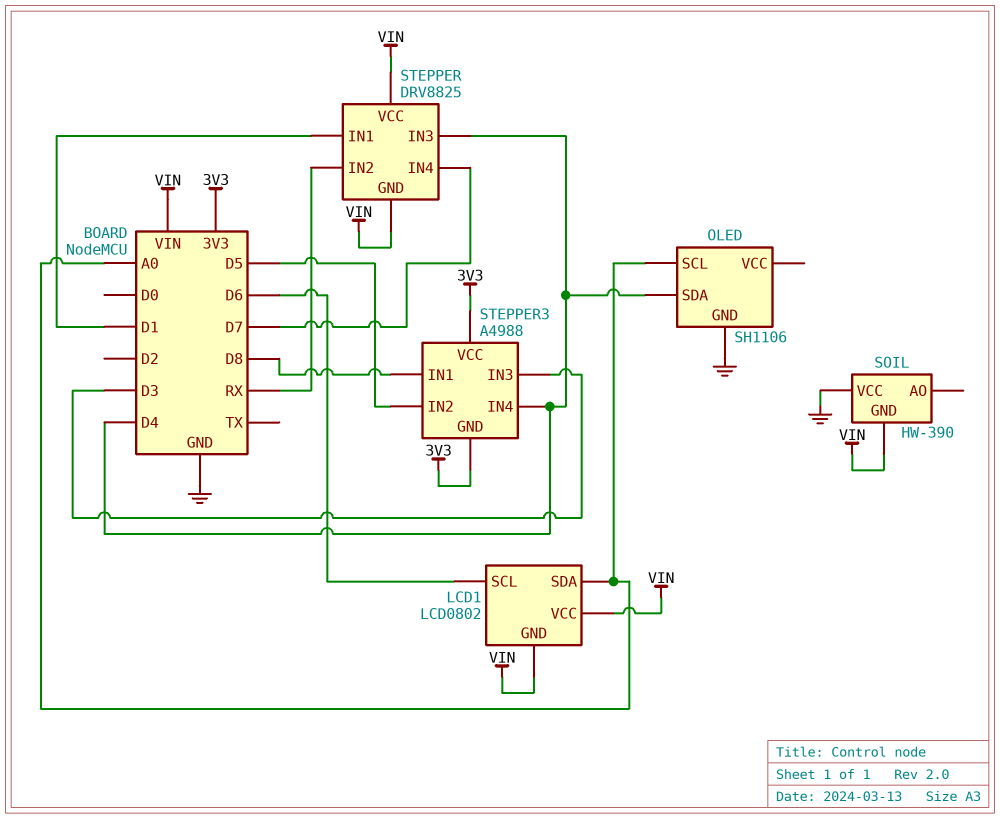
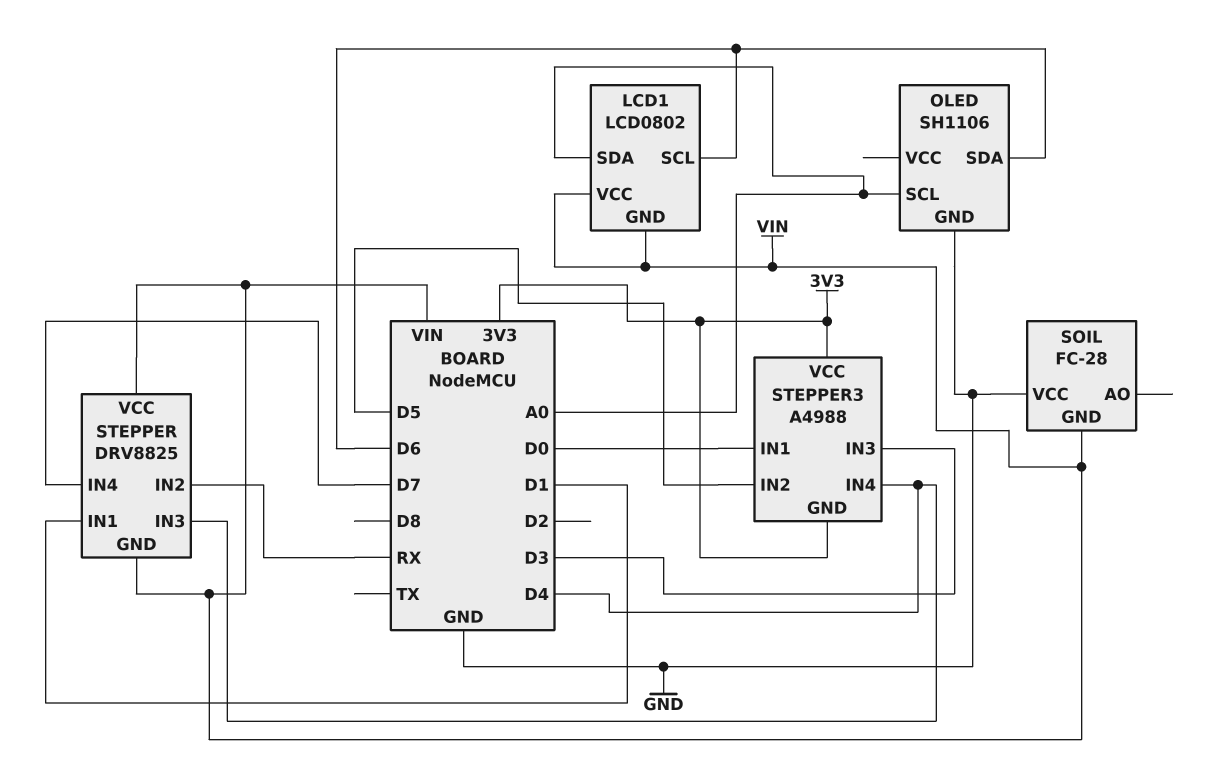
OLED pin SDA: D4 -> D6
SOIL: HW-390 -> FC-28
STEPPER3 pin IN1: D8 -> D0

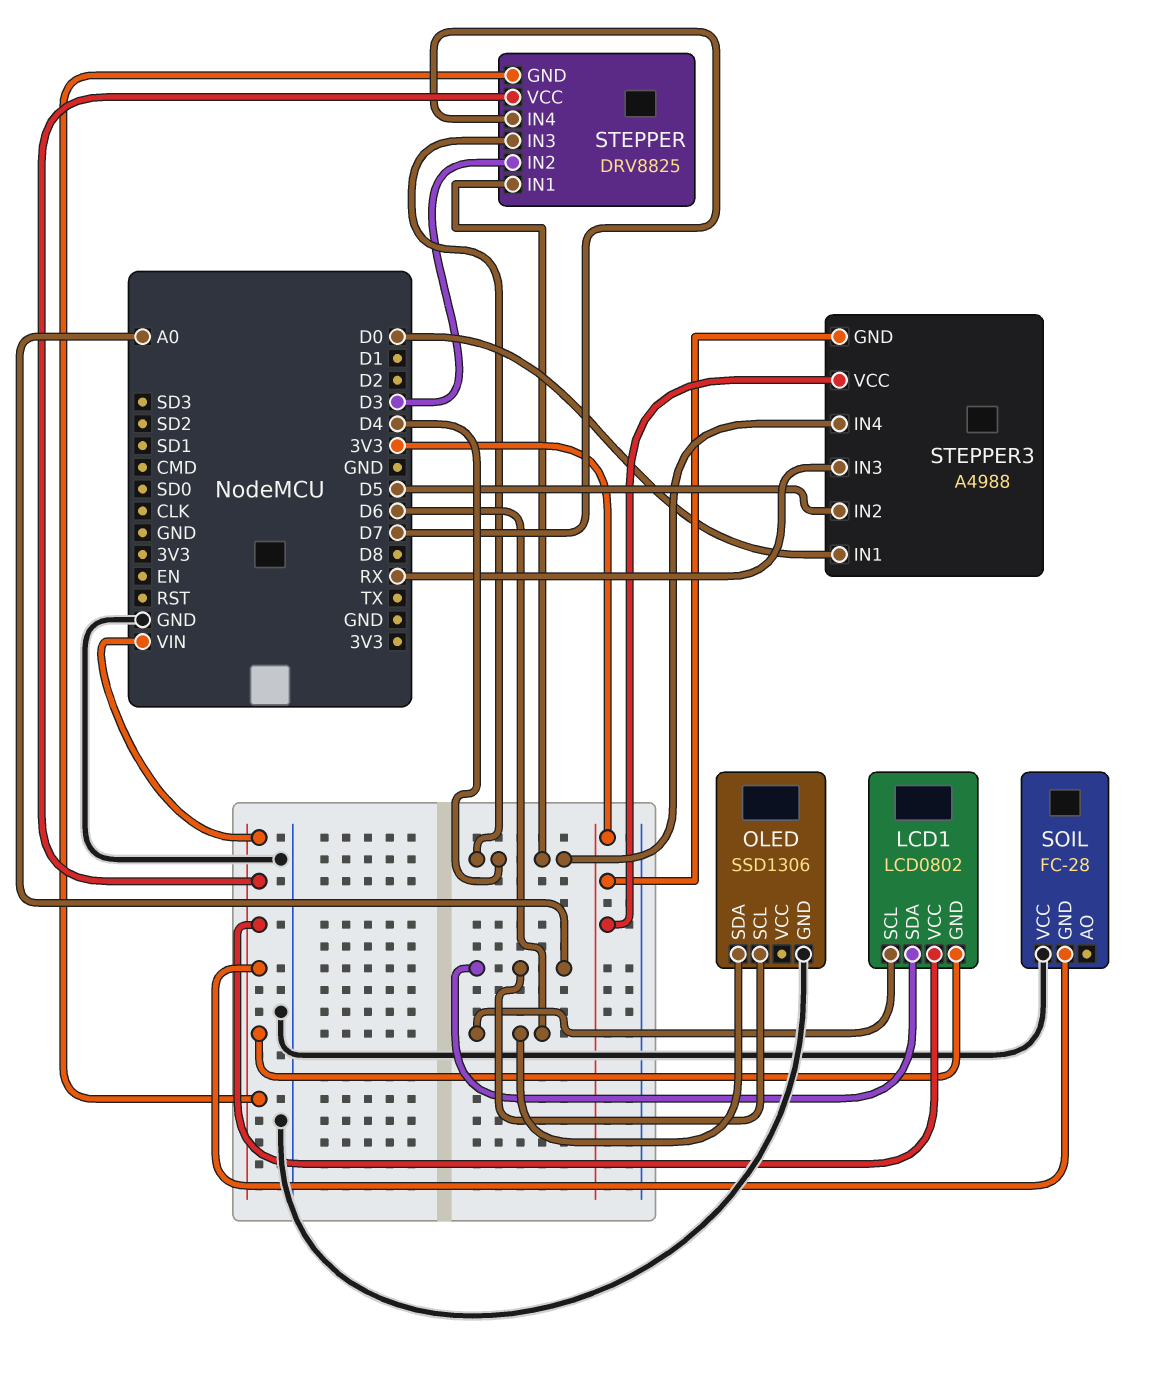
OLED: SH1106 -> SSD1306
STEPPER pin IN1: D1 -> D4
STEPPER pin IN2: RX -> D3
STEPPER3 pin IN3: D3 -> RX

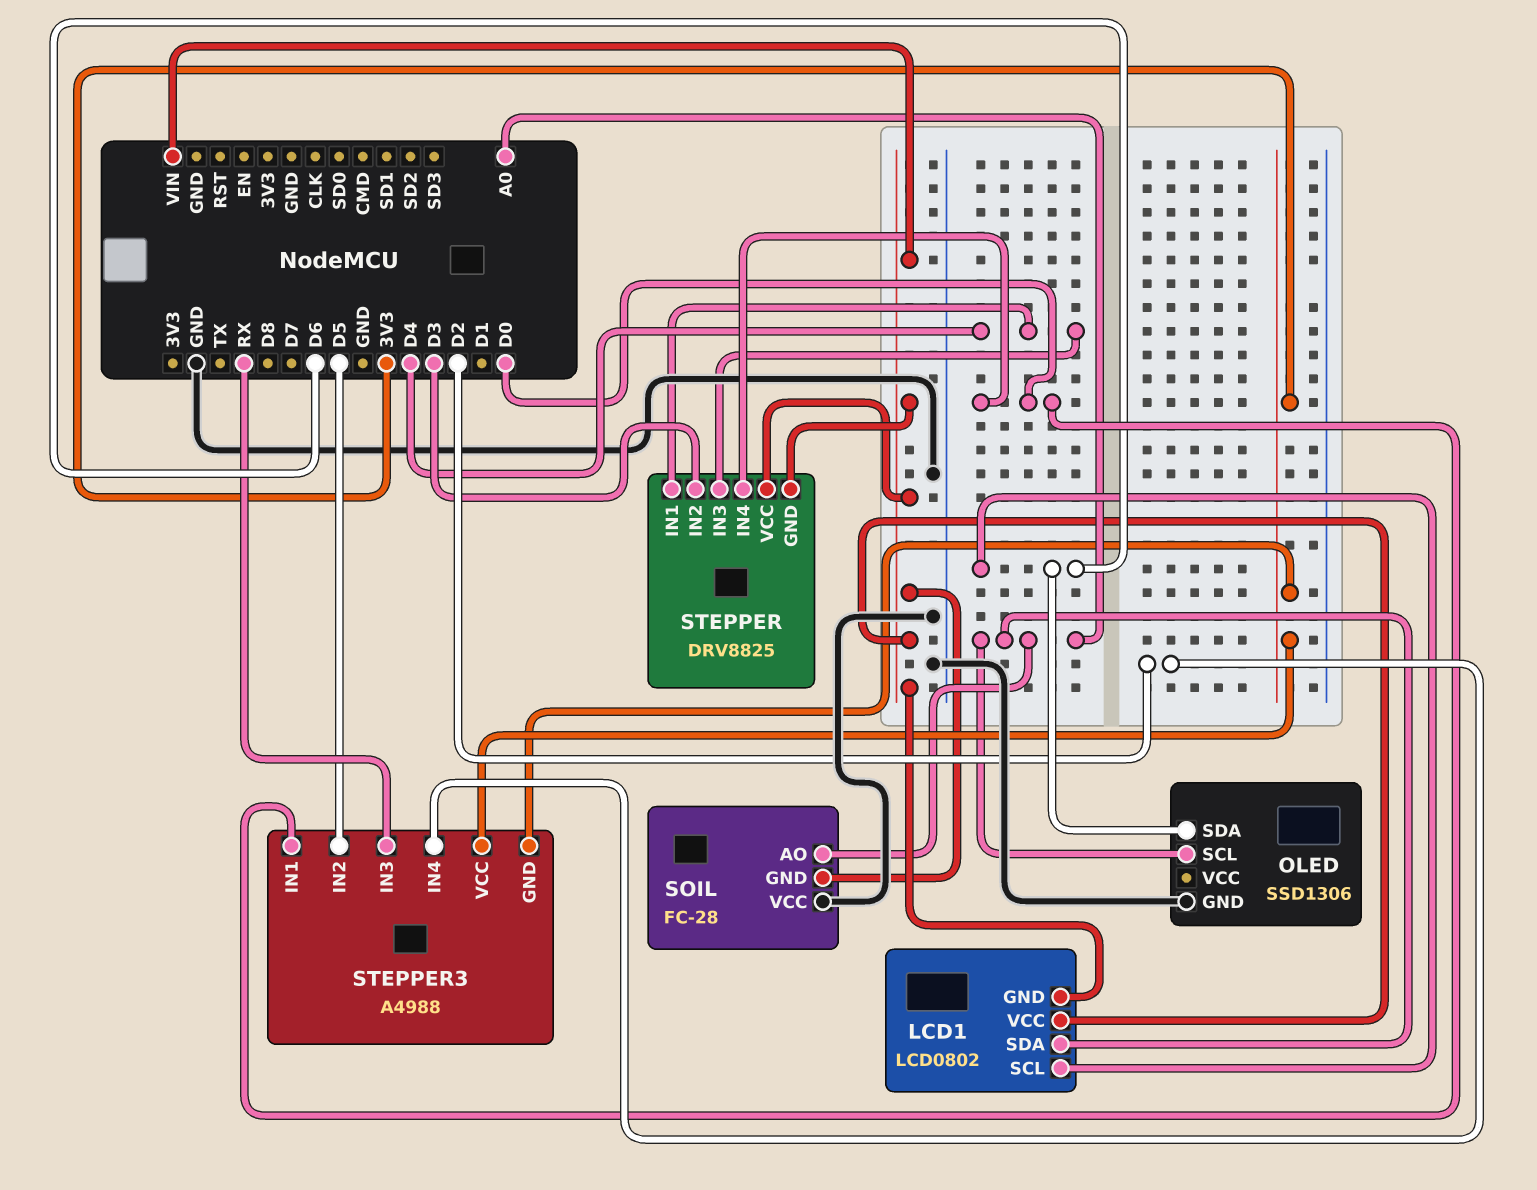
SOIL pin AO: none -> A0
STEPPER pin IN4: D7 -> D0
STEPPER3 pin IN4: D4 -> D2

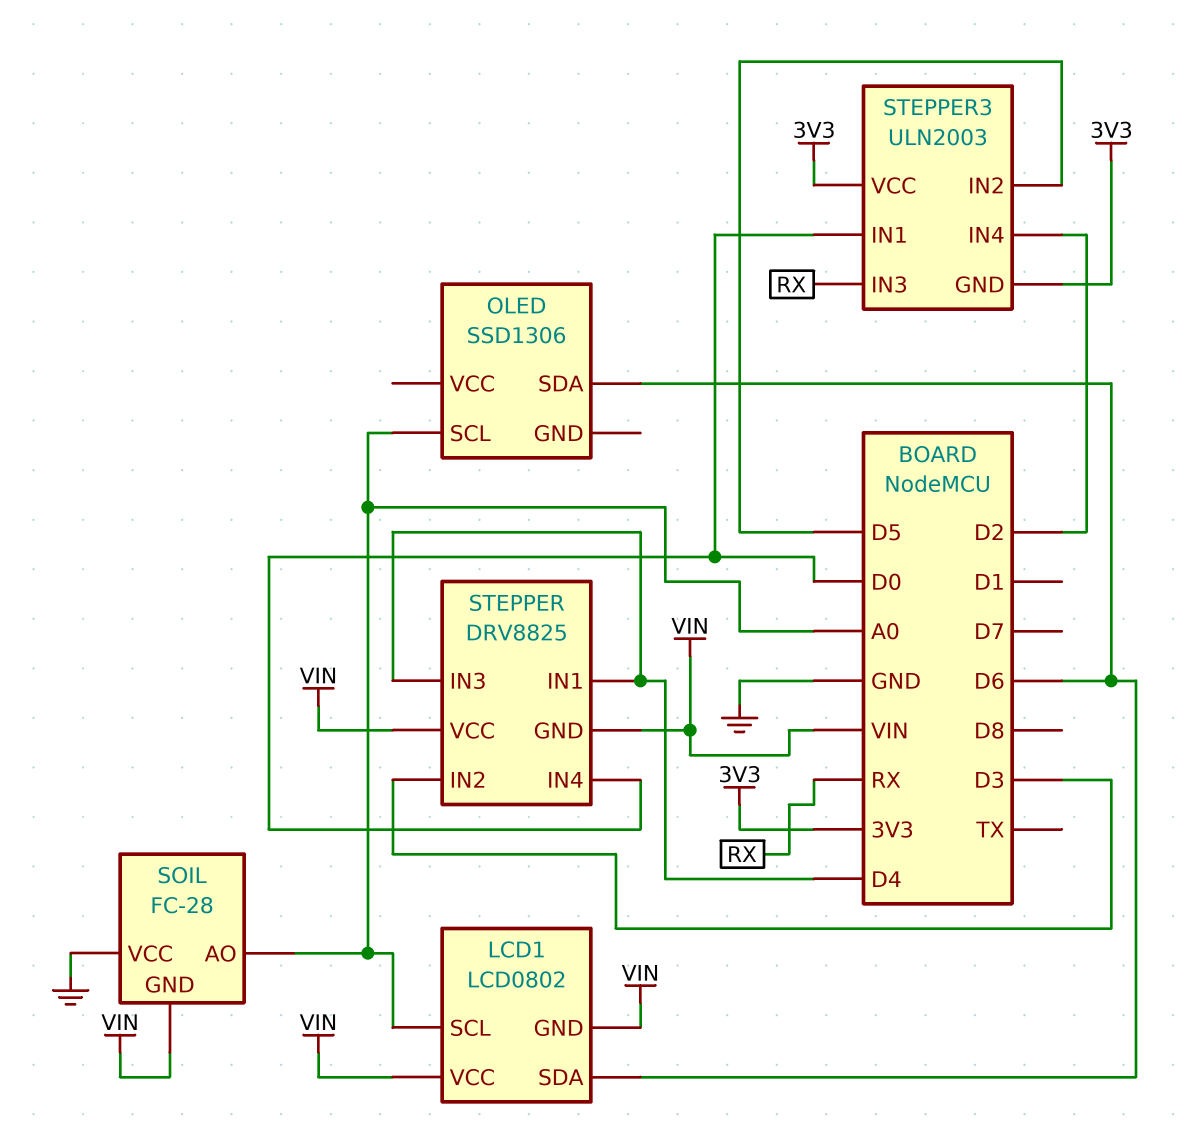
LCD1 pin SCL: D6 -> A0
LCD1 pin SDA: A0 -> D6
OLED pin GND: GND -> none
STEPPER3: A4988 -> ULN2003

